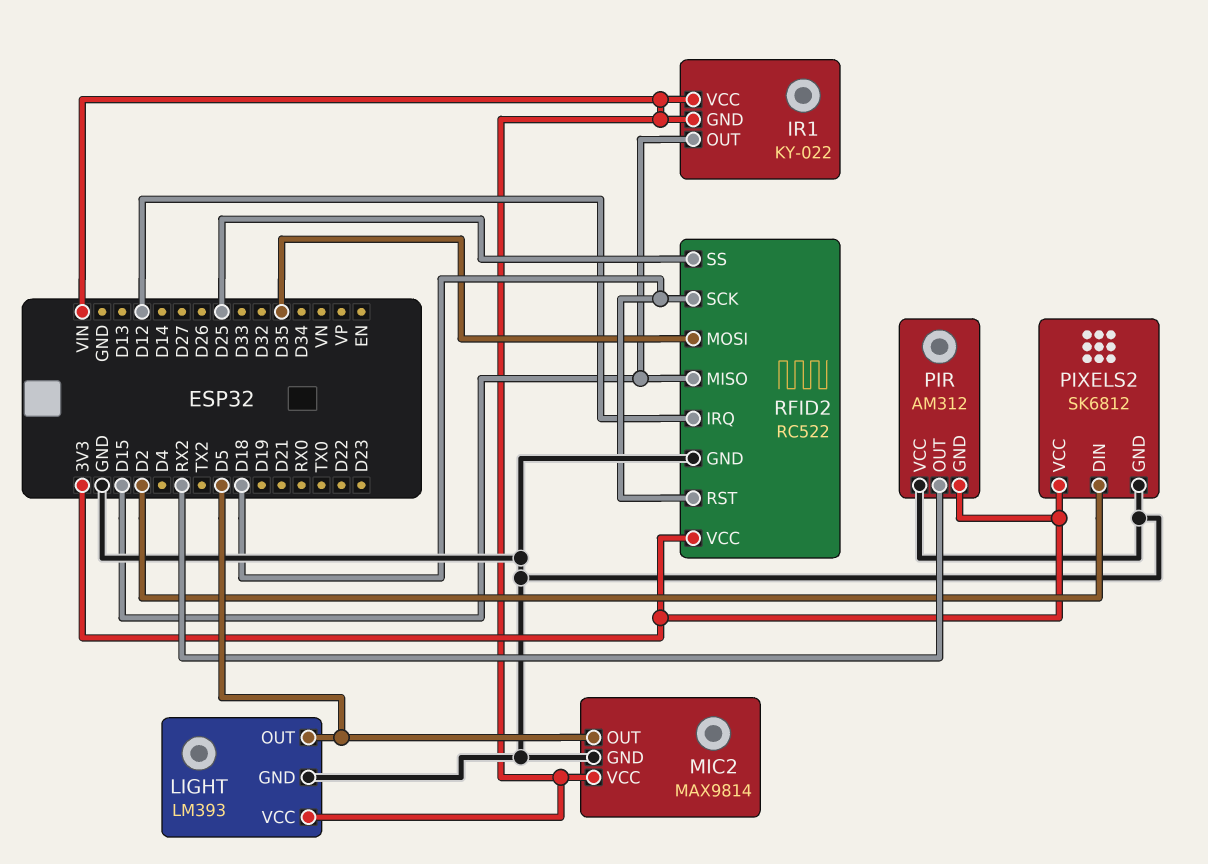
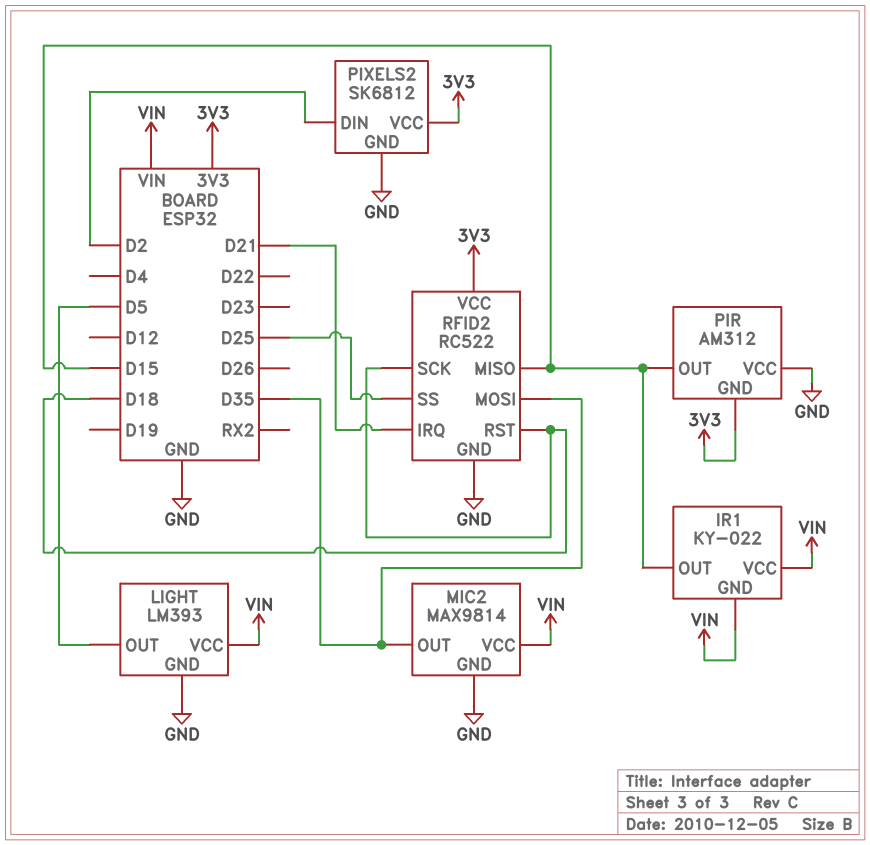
MIC2 pin OUT: D5 -> D35
PIR pin OUT: RX2 -> D15
RFID2 pin IRQ: D12 -> D21

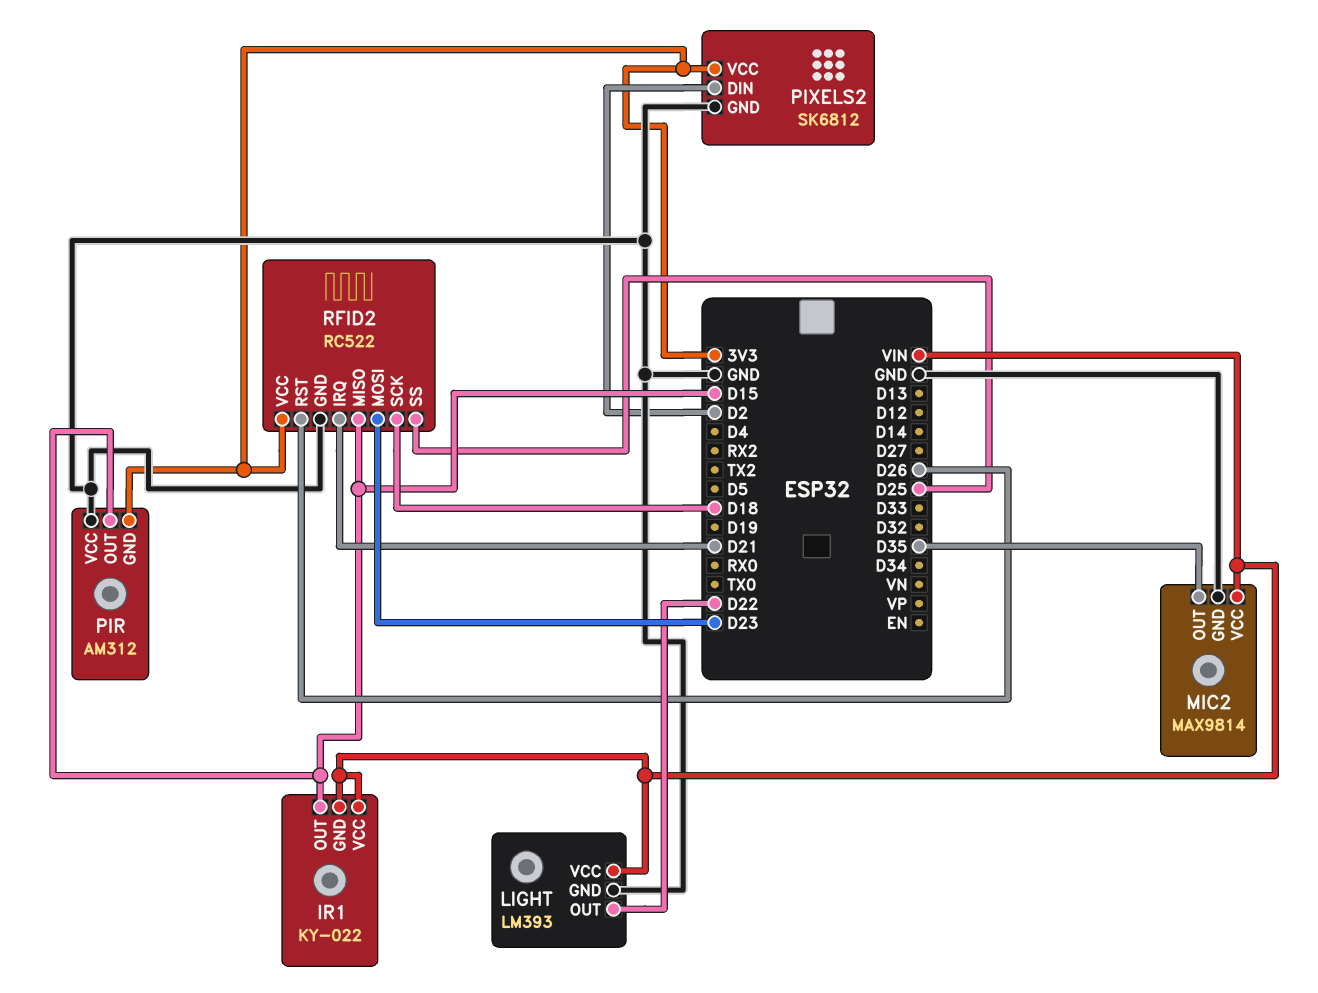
LIGHT pin OUT: D5 -> D22
RFID2 pin MOSI: D35 -> D23
RFID2 pin RST: D18 -> D26

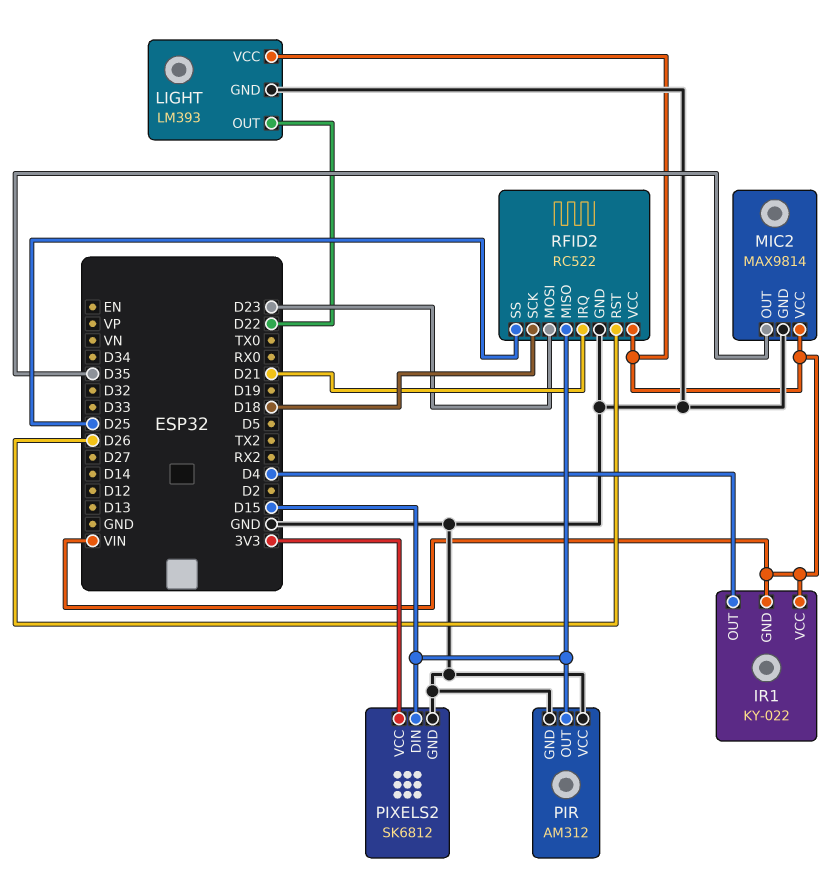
IR1 pin OUT: D15 -> D4
PIR pin GND: 3V3 -> GND
PIXELS2 pin DIN: D2 -> D15
RFID2 pin VCC: 3V3 -> VIN

